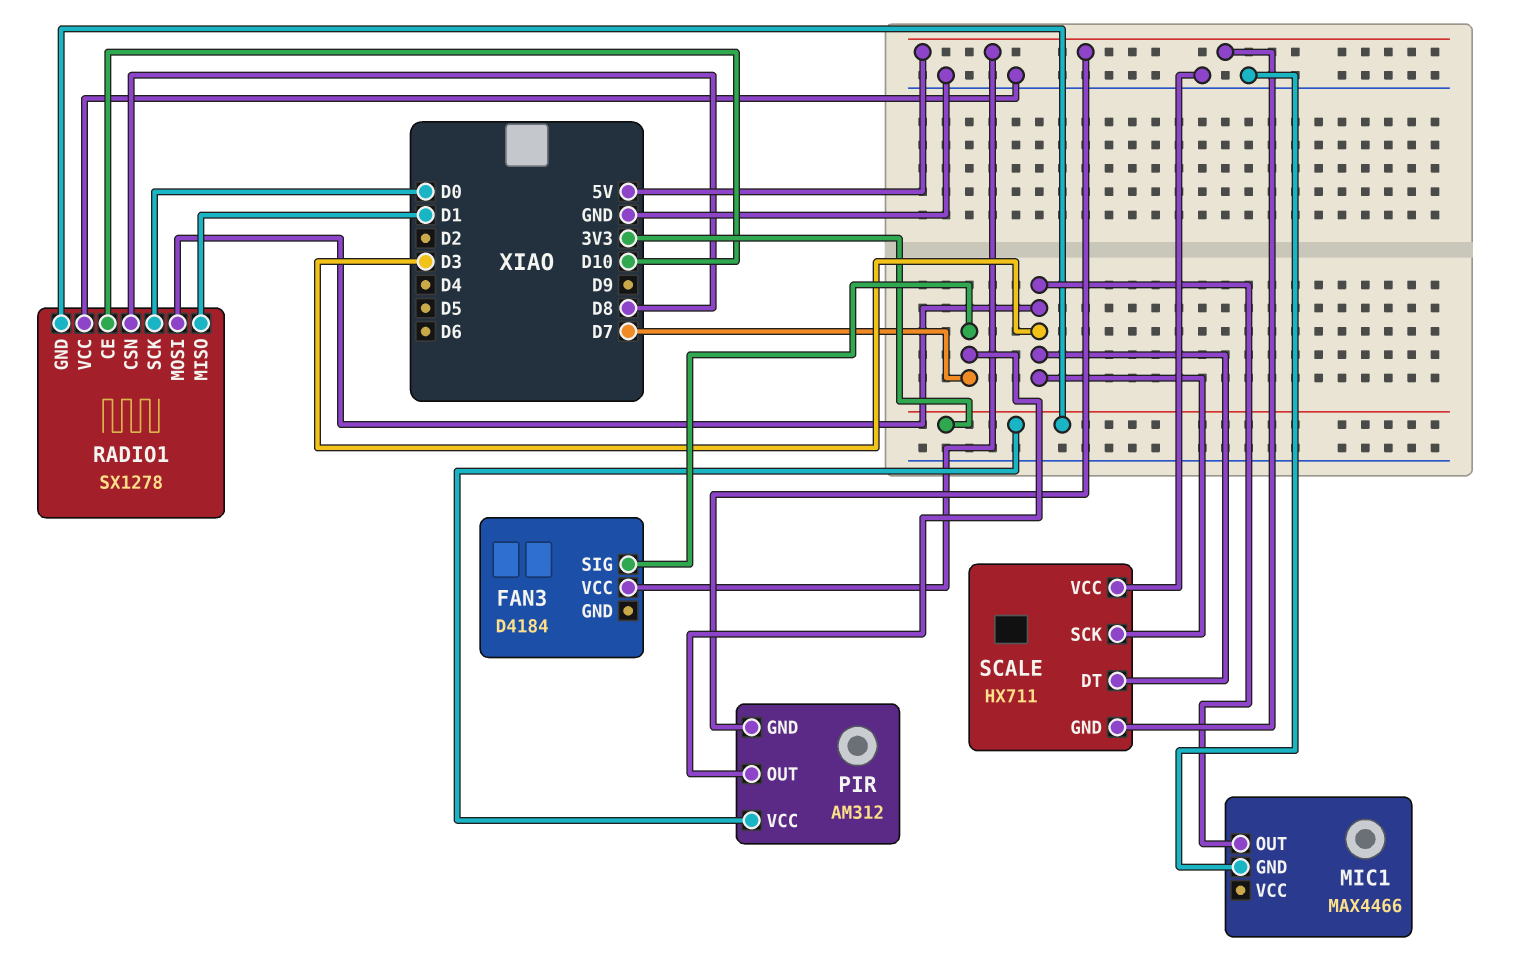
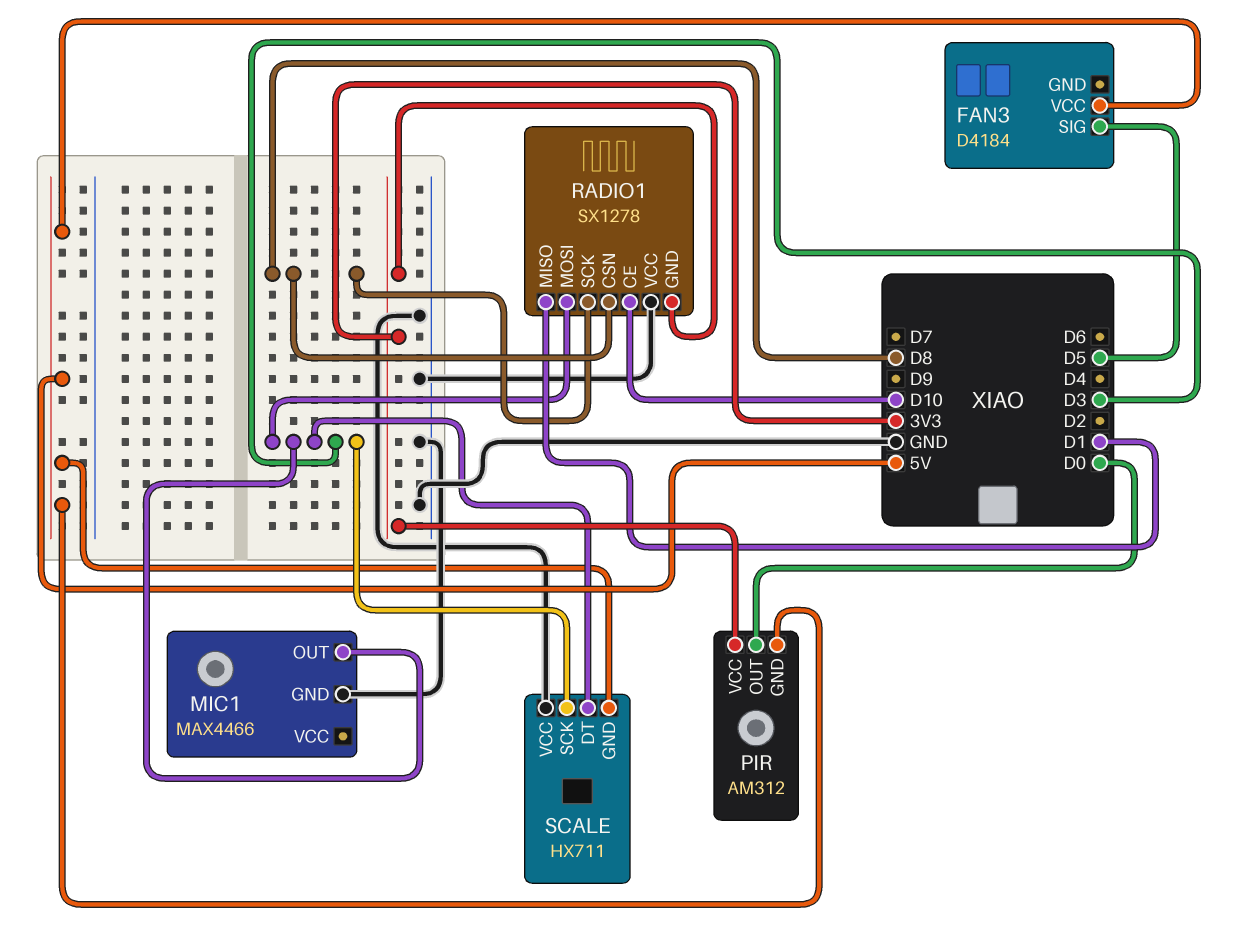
FAN3 pin SIG: D7 -> D5
PIR pin OUT: D7 -> D0
RADIO1 pin SCK: D0 -> D8

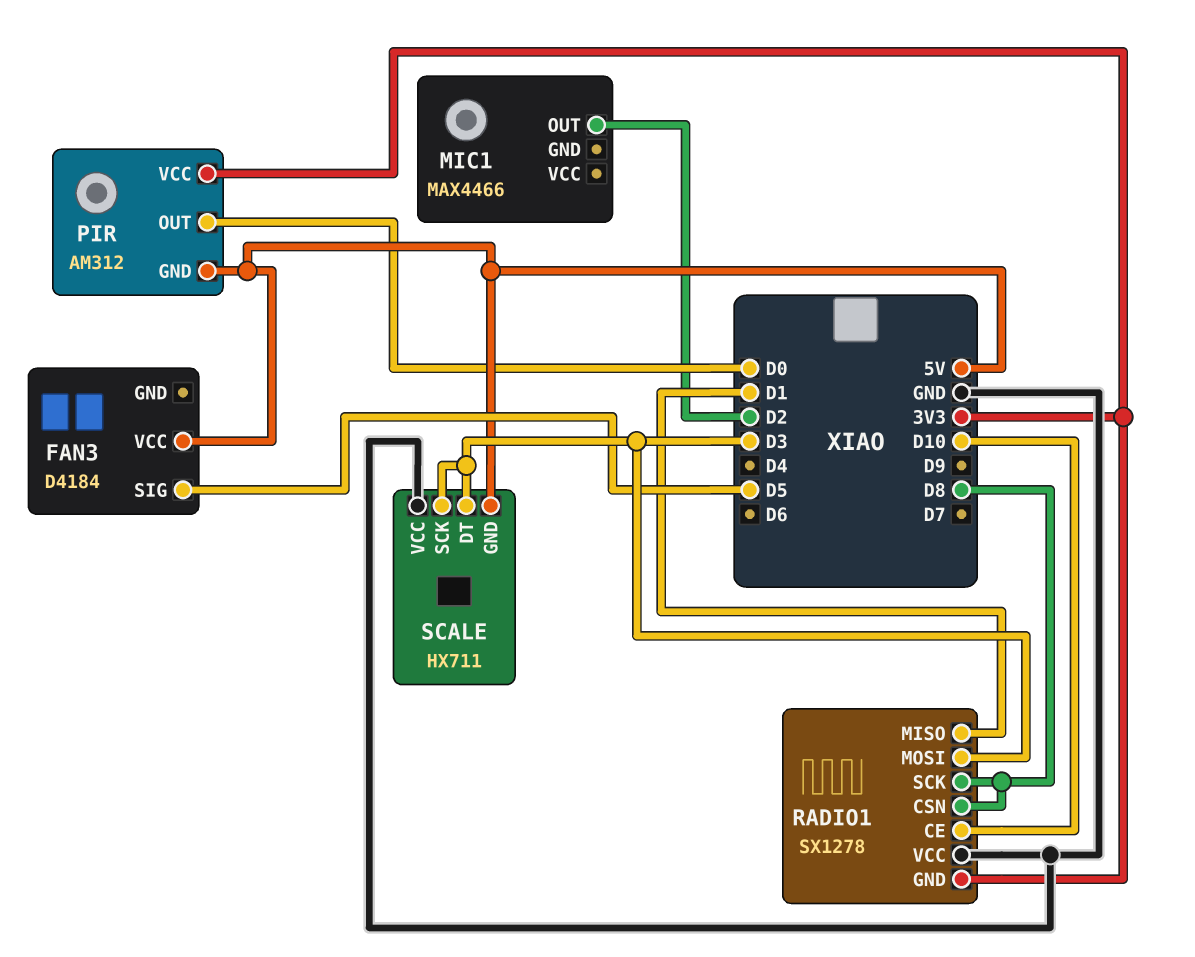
MIC1 pin GND: GND -> none
MIC1 pin OUT: D3 -> D2

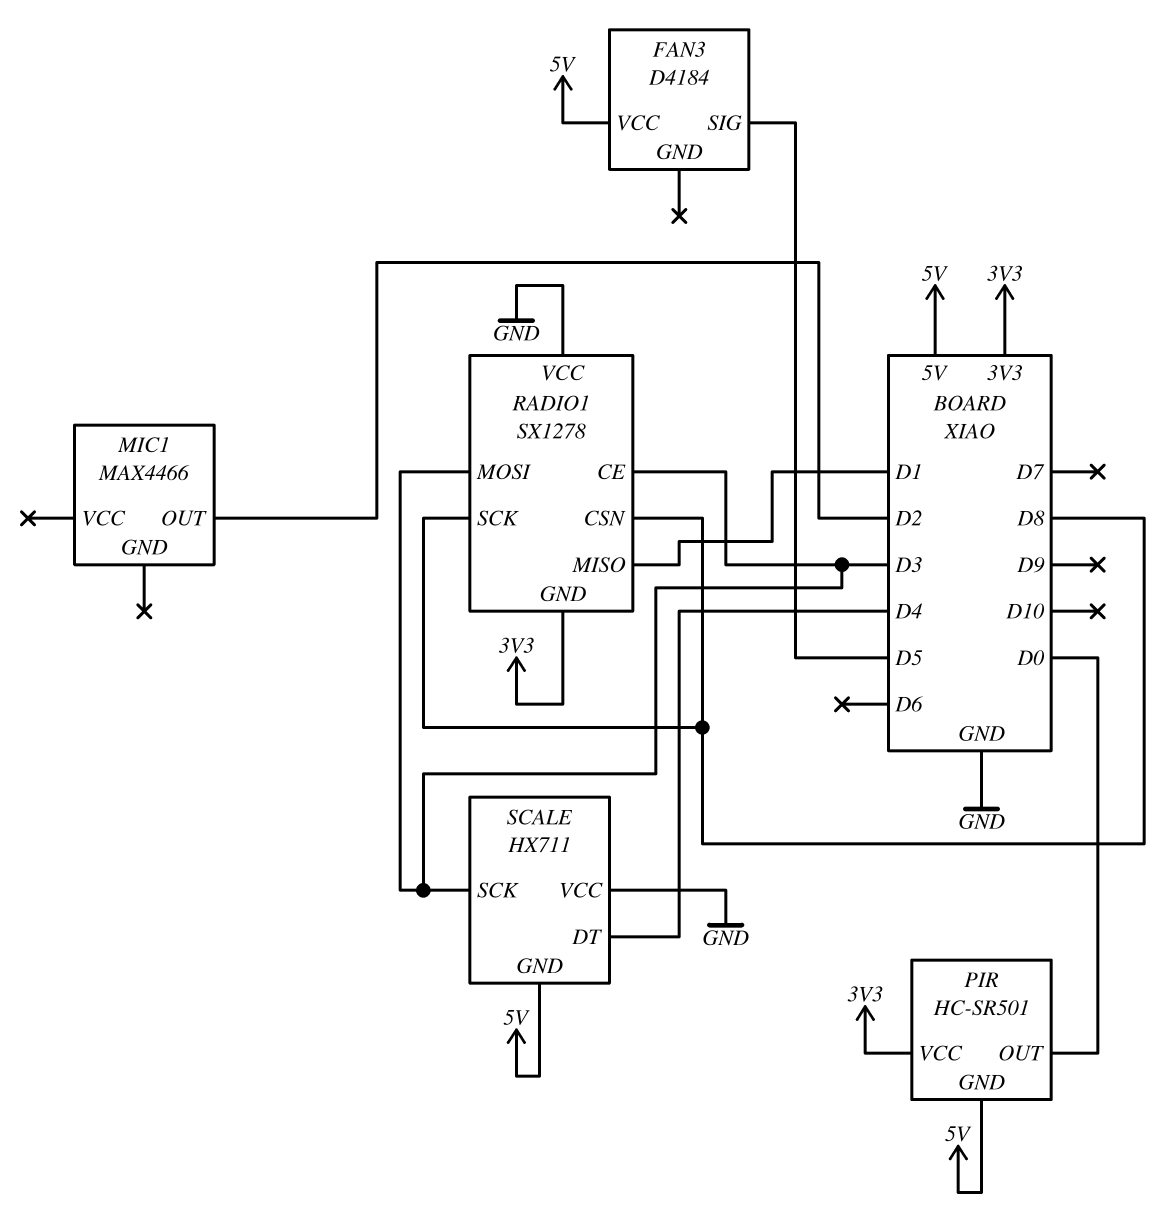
PIR: AM312 -> HC-SR501
RADIO1 pin CE: D10 -> D3
SCALE pin DT: D3 -> D4

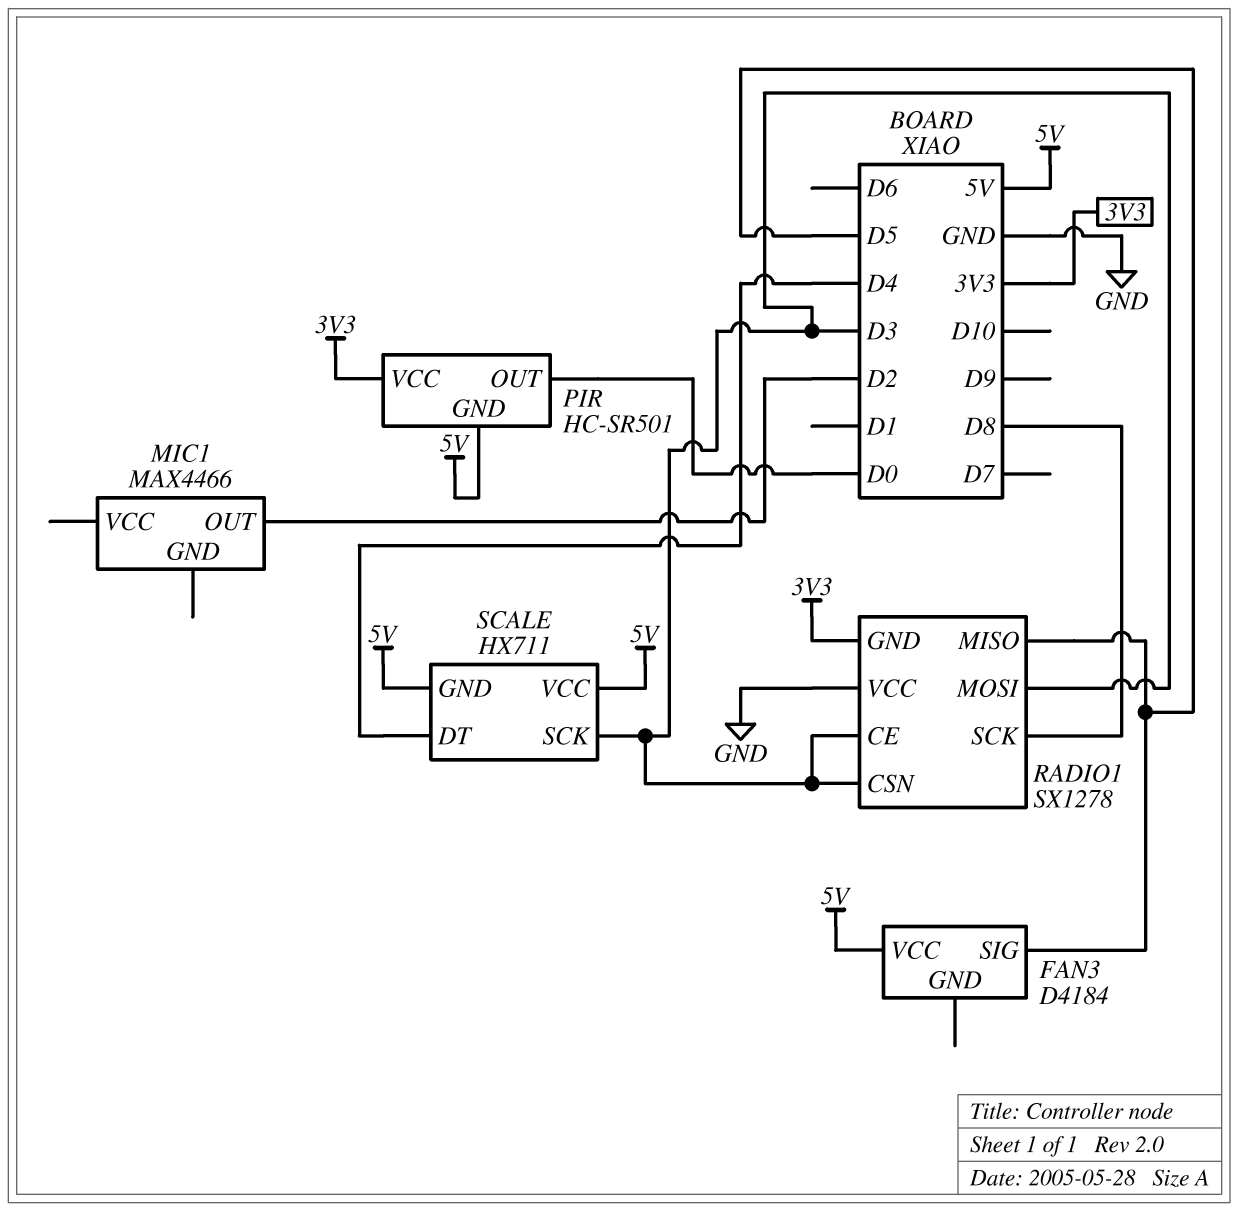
RADIO1 pin CSN: D8 -> D3
RADIO1 pin MISO: D1 -> D5
SCALE pin VCC: GND -> 5V

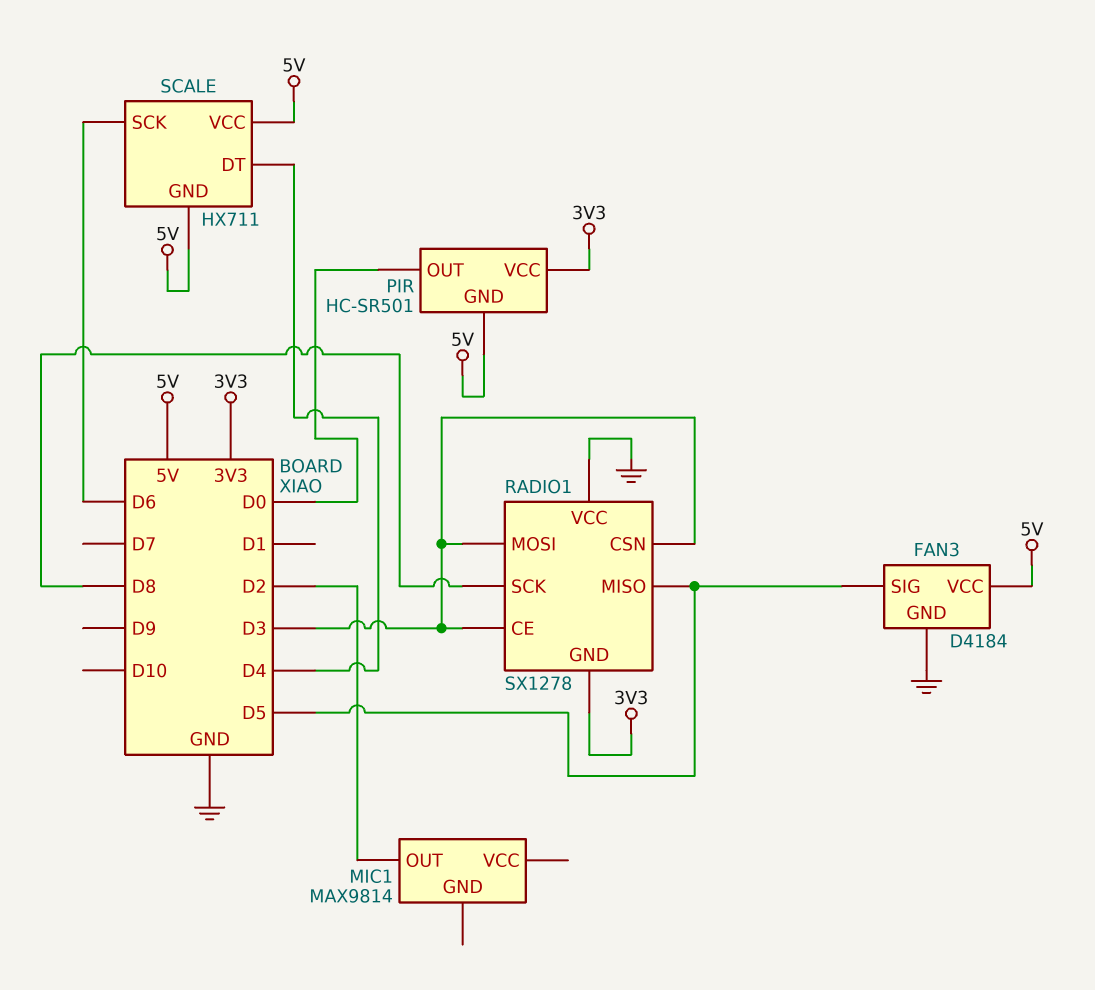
FAN3 pin GND: none -> GND
MIC1: MAX4466 -> MAX9814
SCALE pin SCK: D3 -> D6

